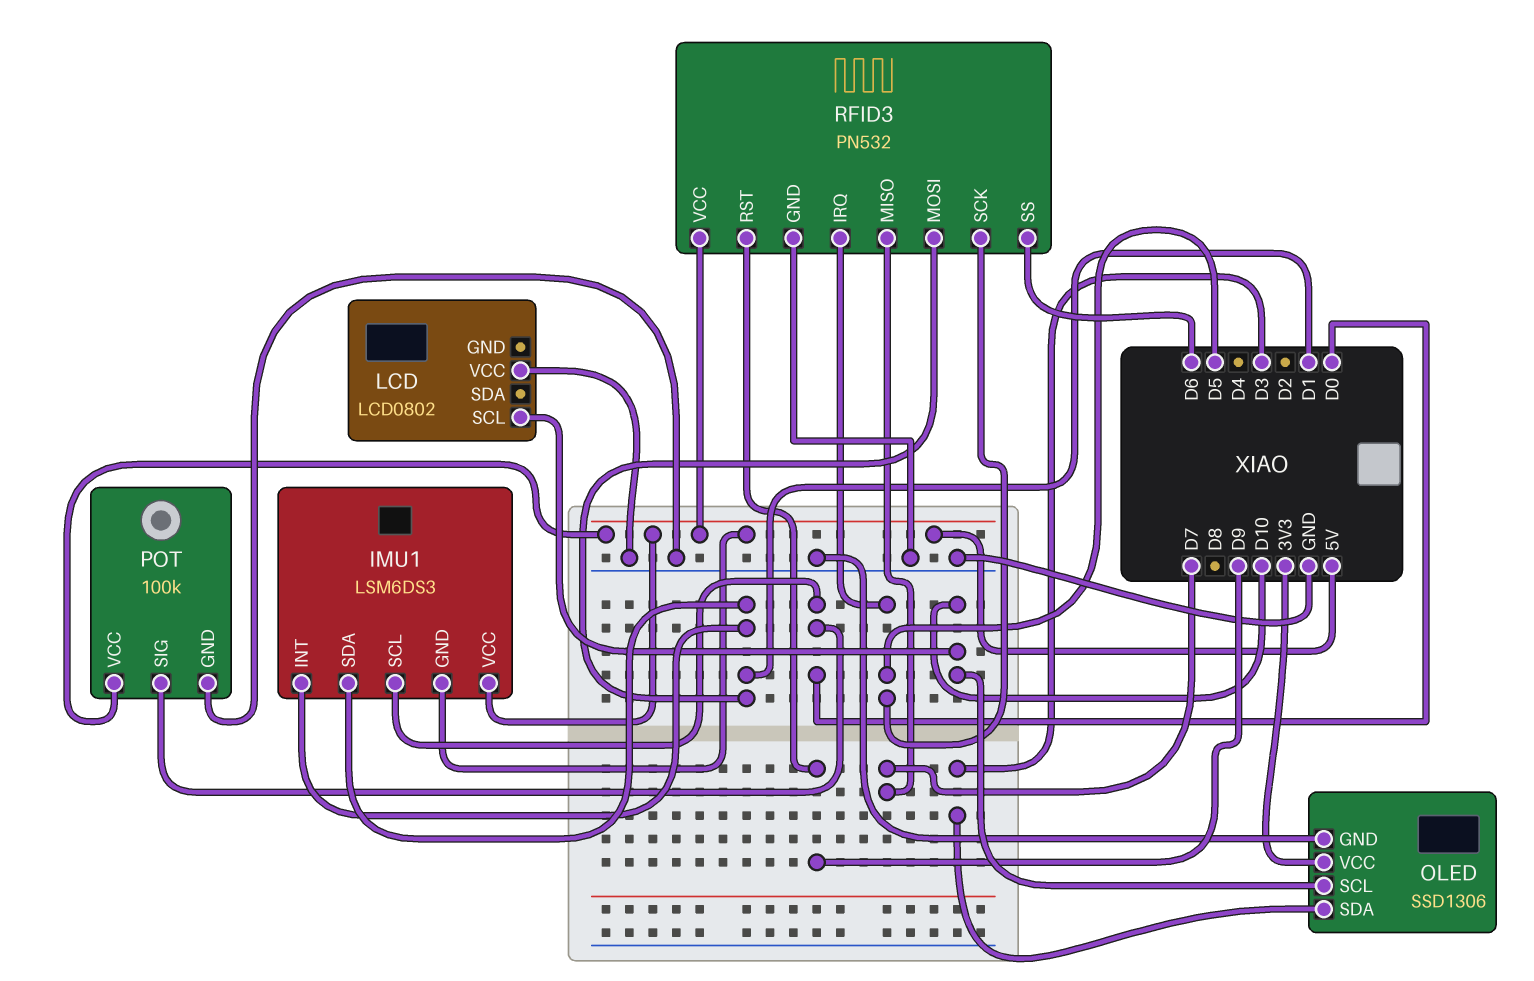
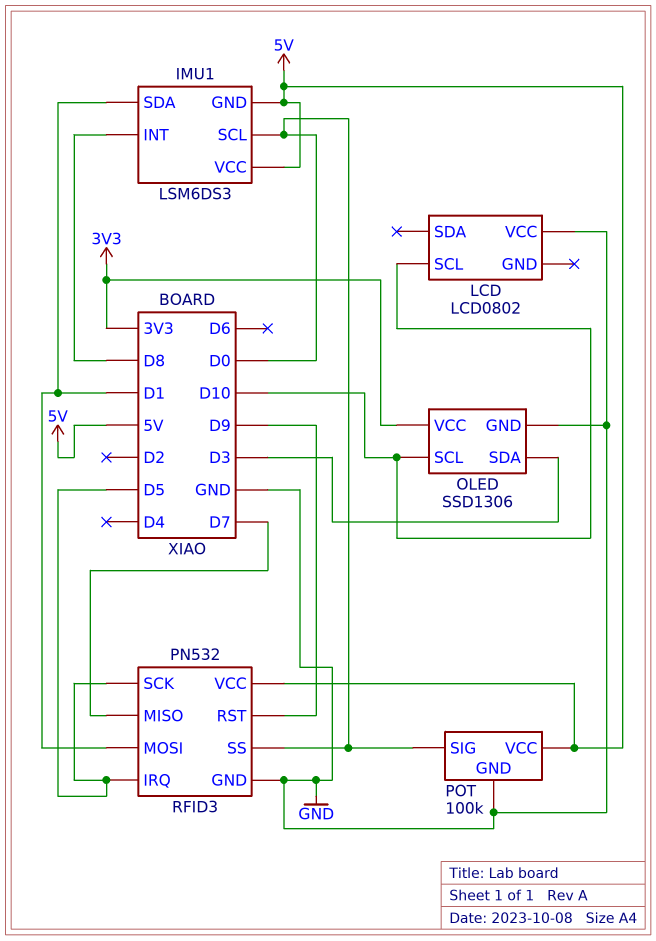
IMU1 pin INT: D1 -> D8
RFID3 pin SS: D6 -> D0

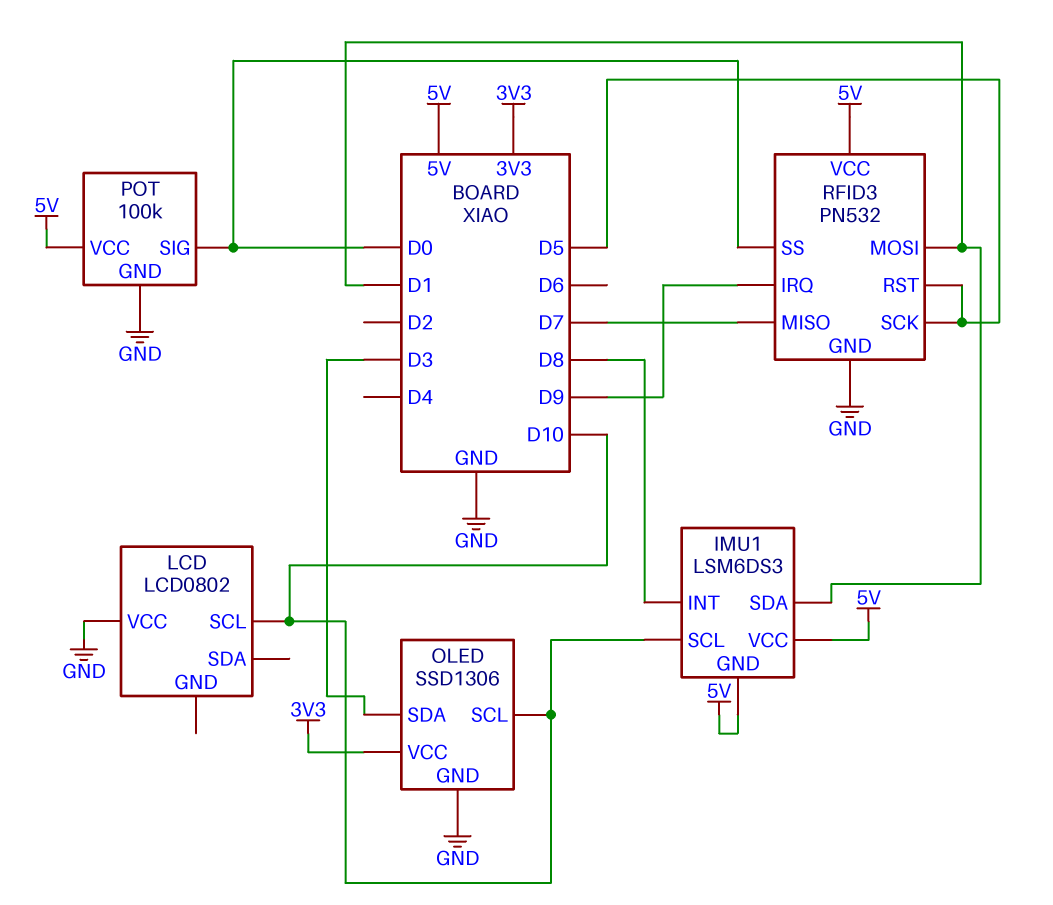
IMU1 pin SCL: D0 -> D10
RFID3 pin IRQ: D5 -> D9
RFID3 pin RST: D9 -> D5

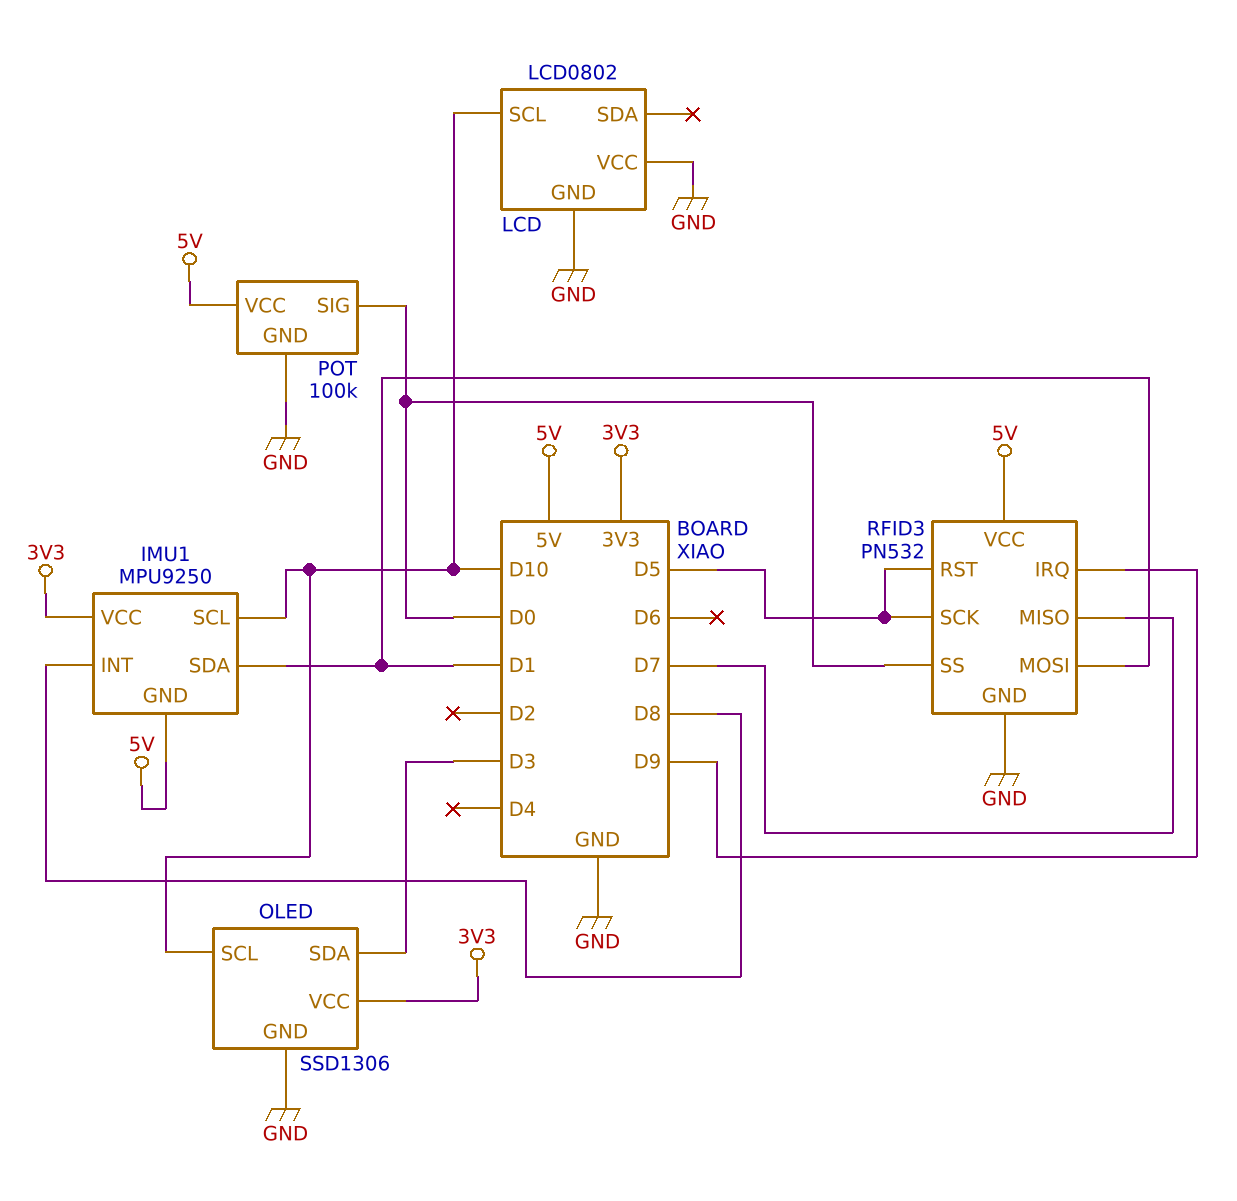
IMU1: LSM6DS3 -> MPU9250
IMU1 pin VCC: 5V -> 3V3
LCD pin GND: none -> GND

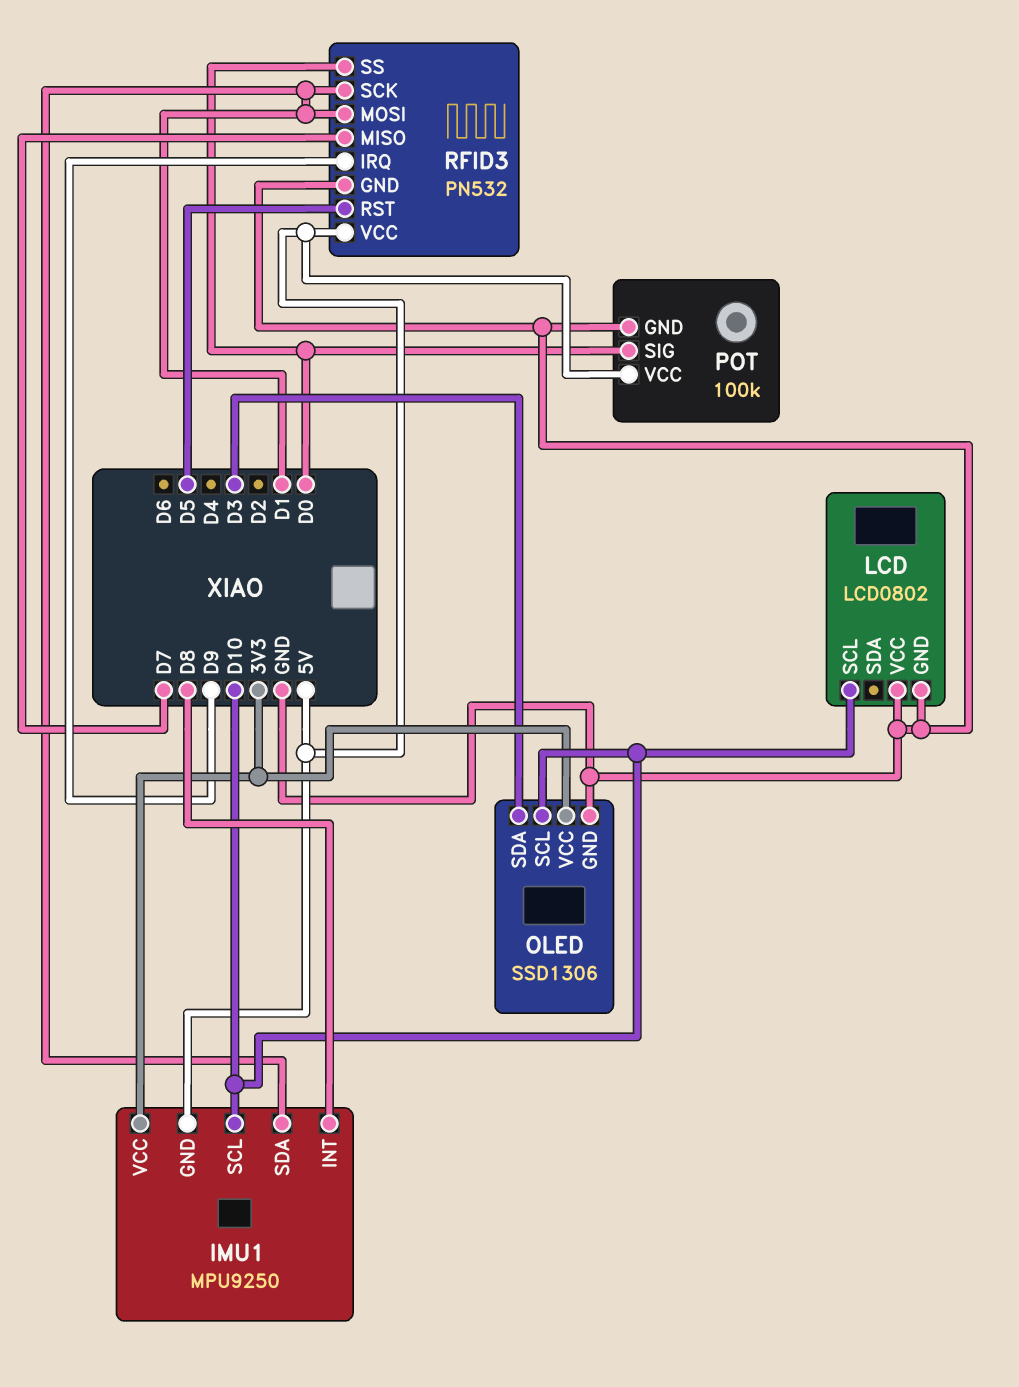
RFID3 pin SCK: D5 -> D1

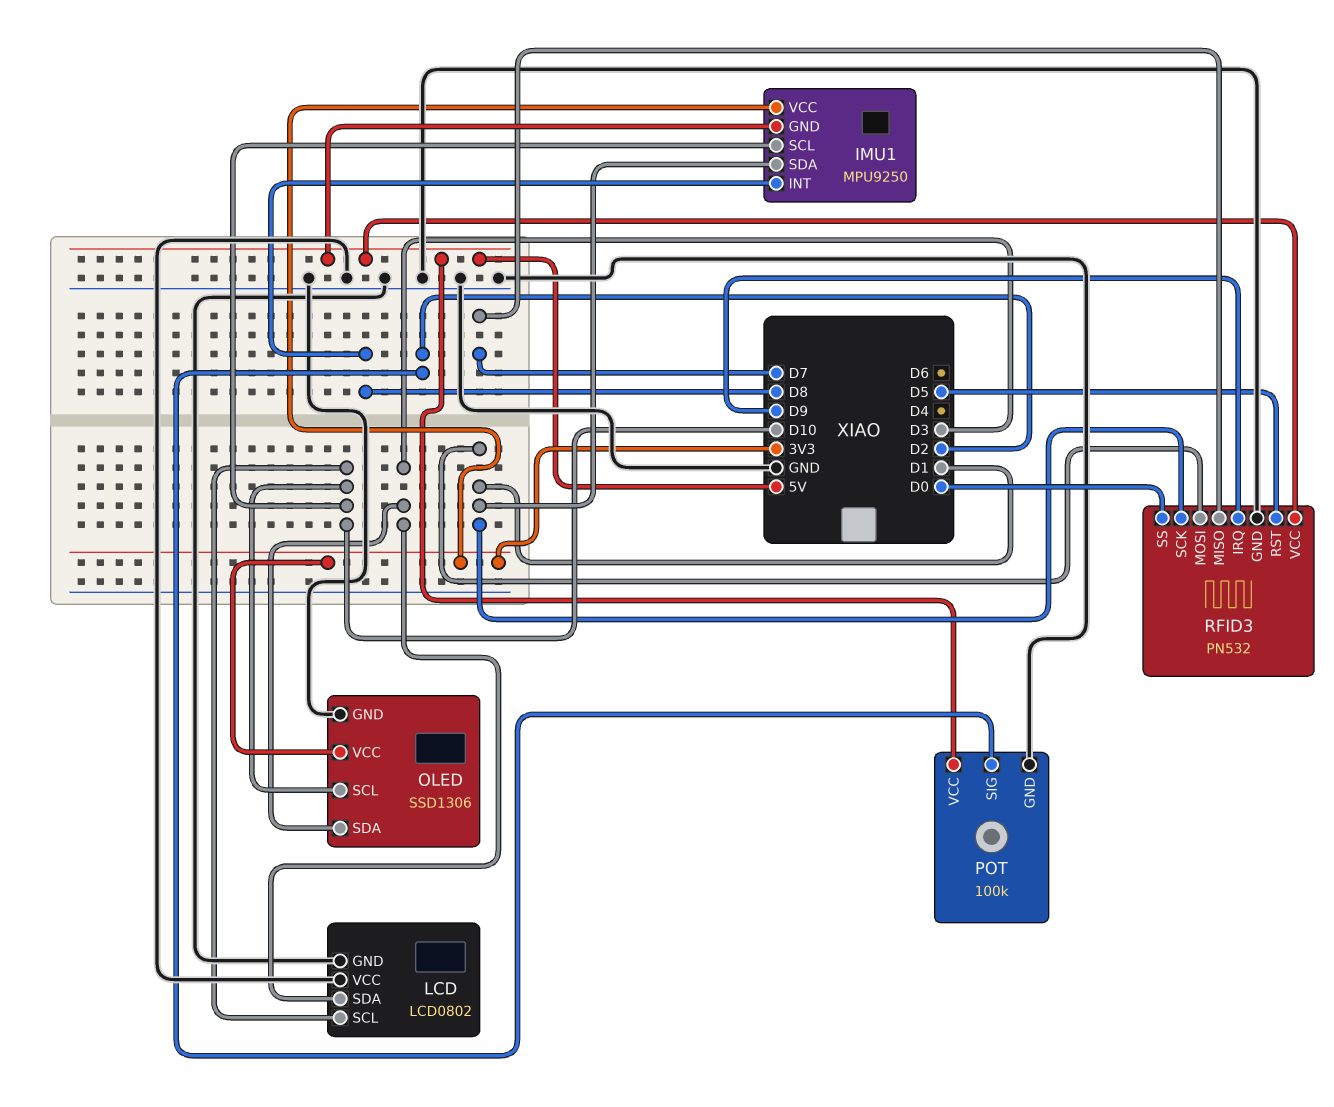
LCD pin SDA: none -> D3
POT pin SIG: D0 -> D2

